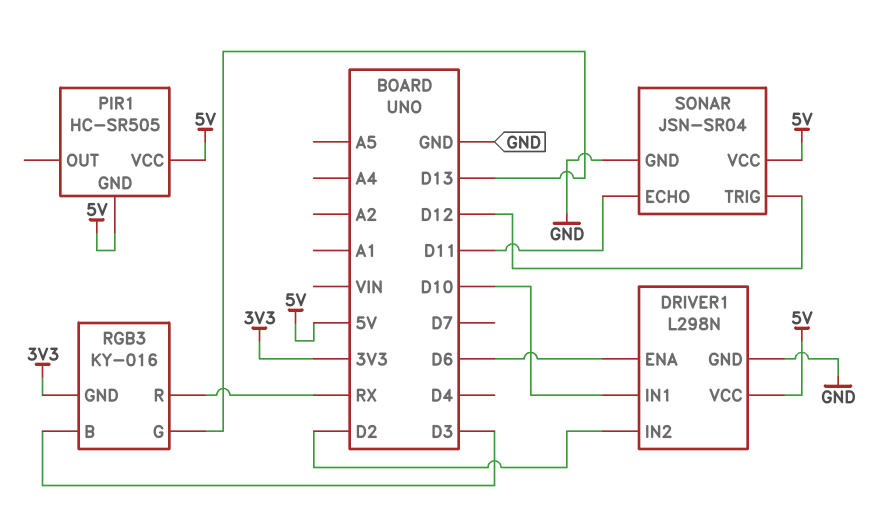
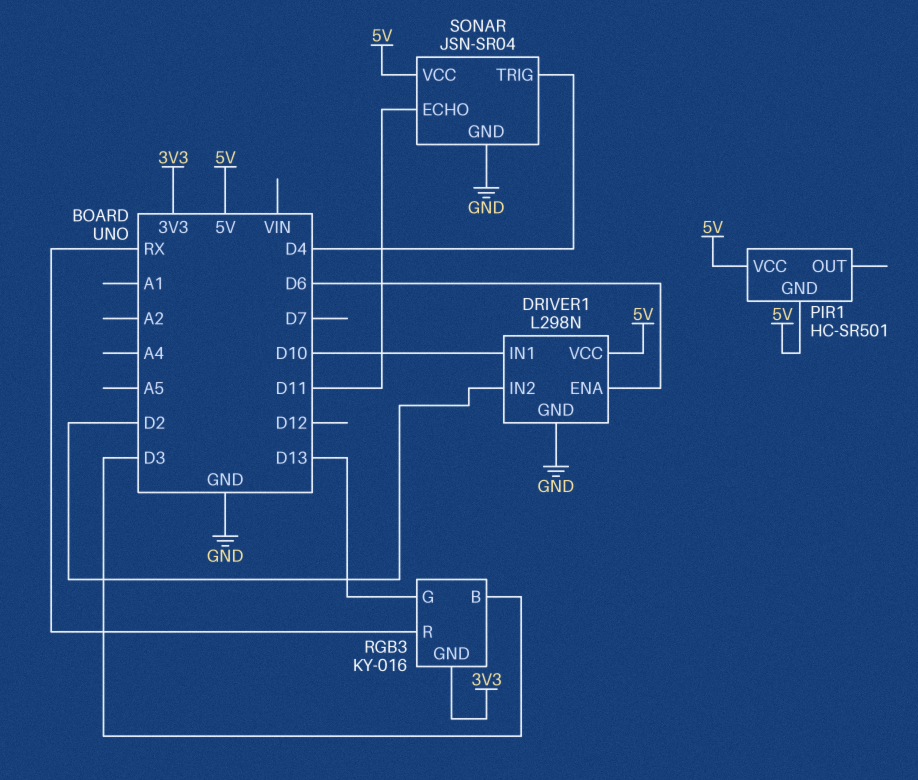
PIR1: HC-SR505 -> HC-SR501
SONAR pin TRIG: D12 -> D4

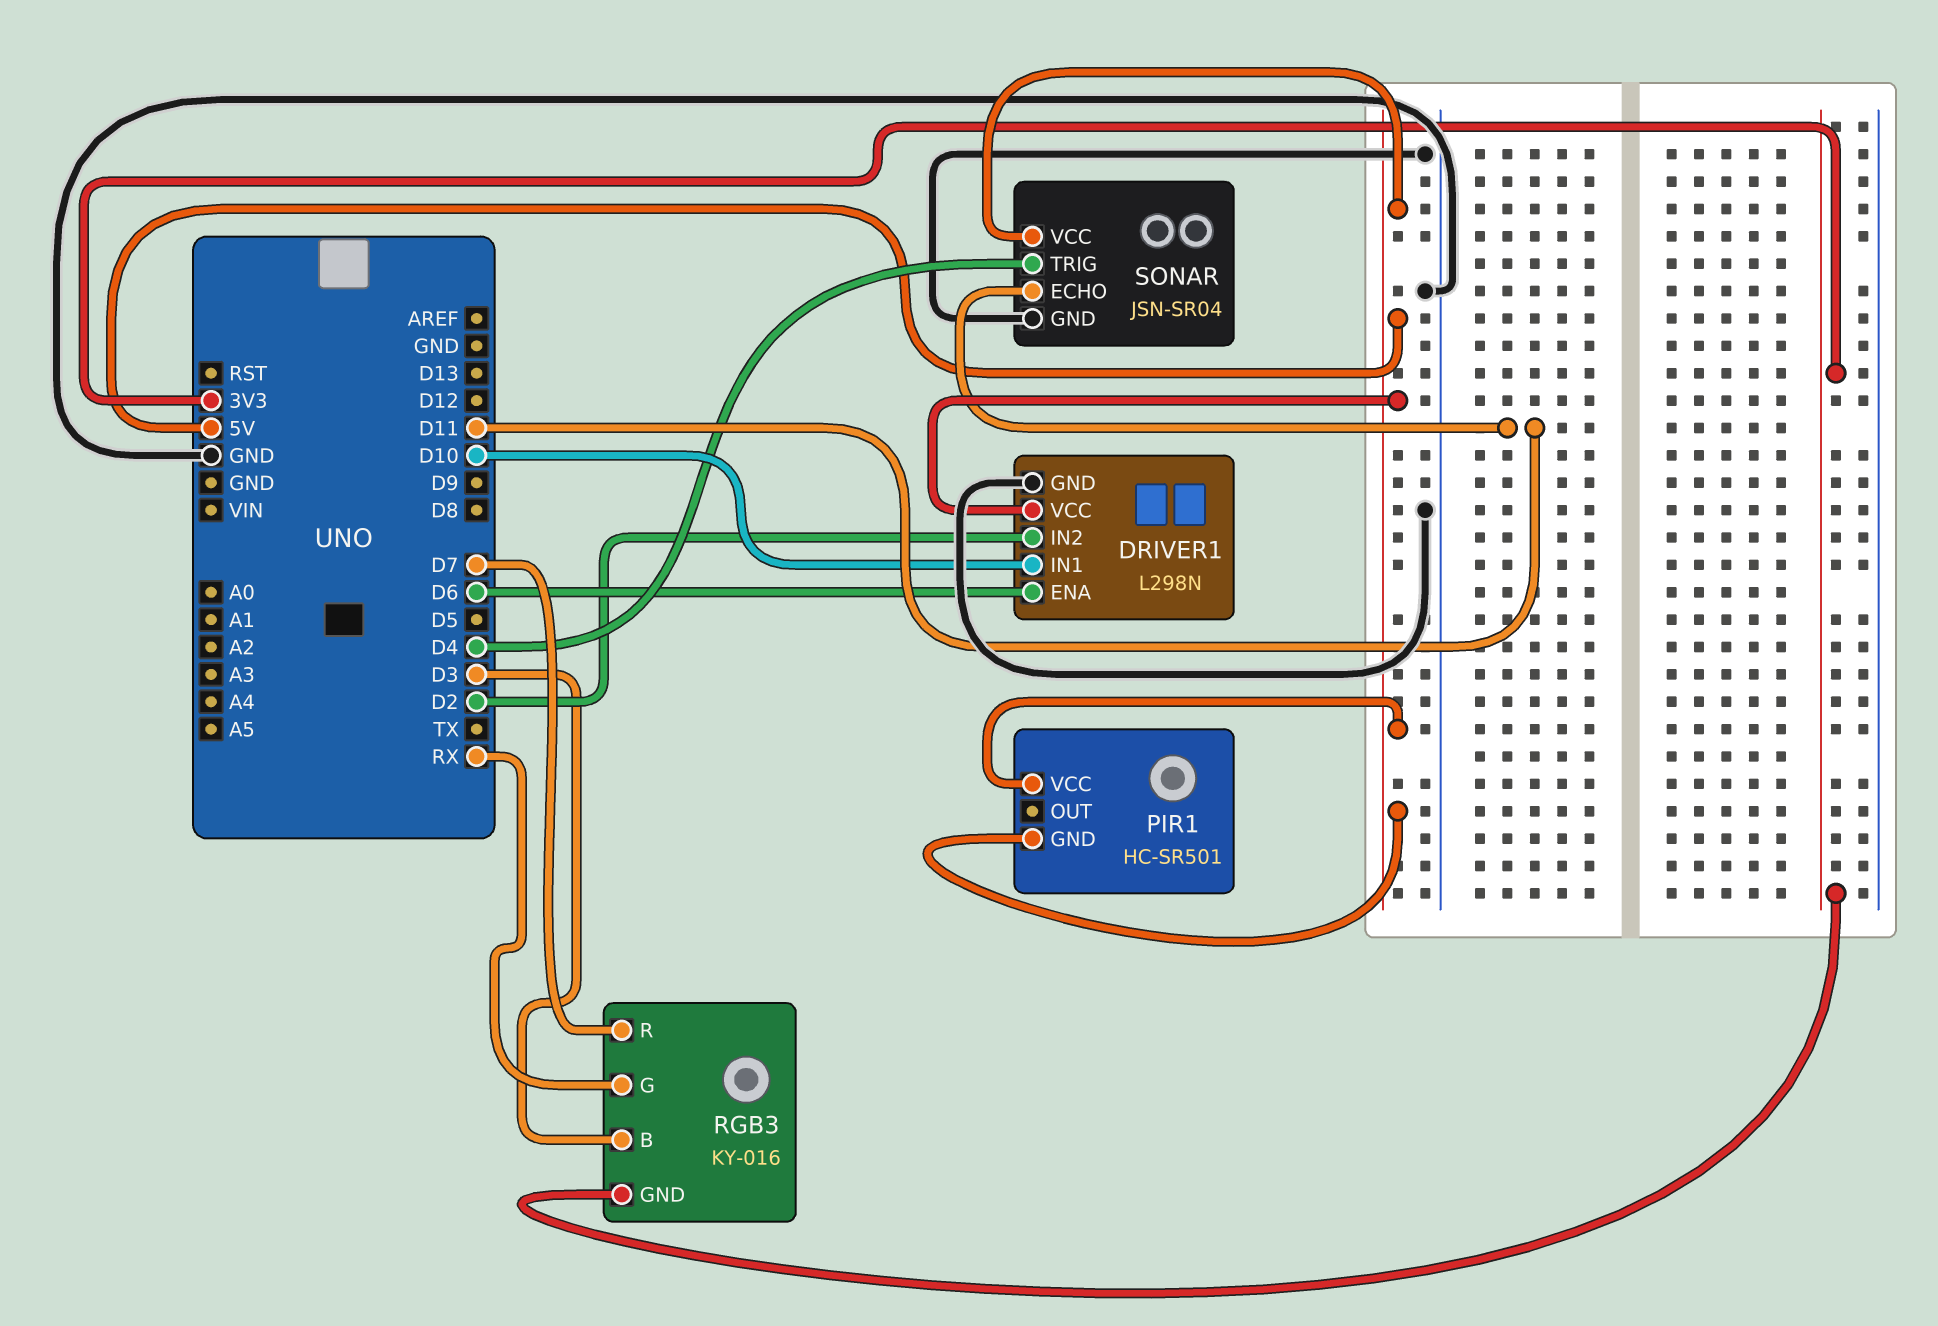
RGB3 pin G: D13 -> RX
RGB3 pin R: RX -> D7

